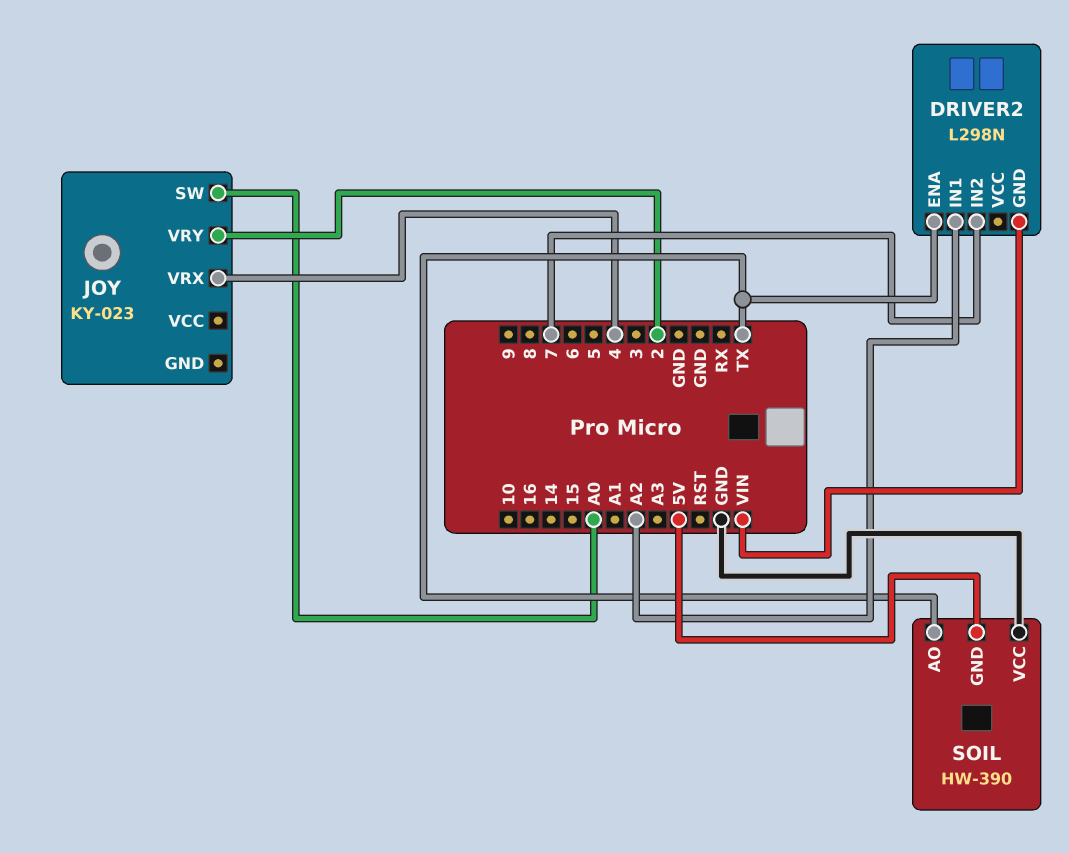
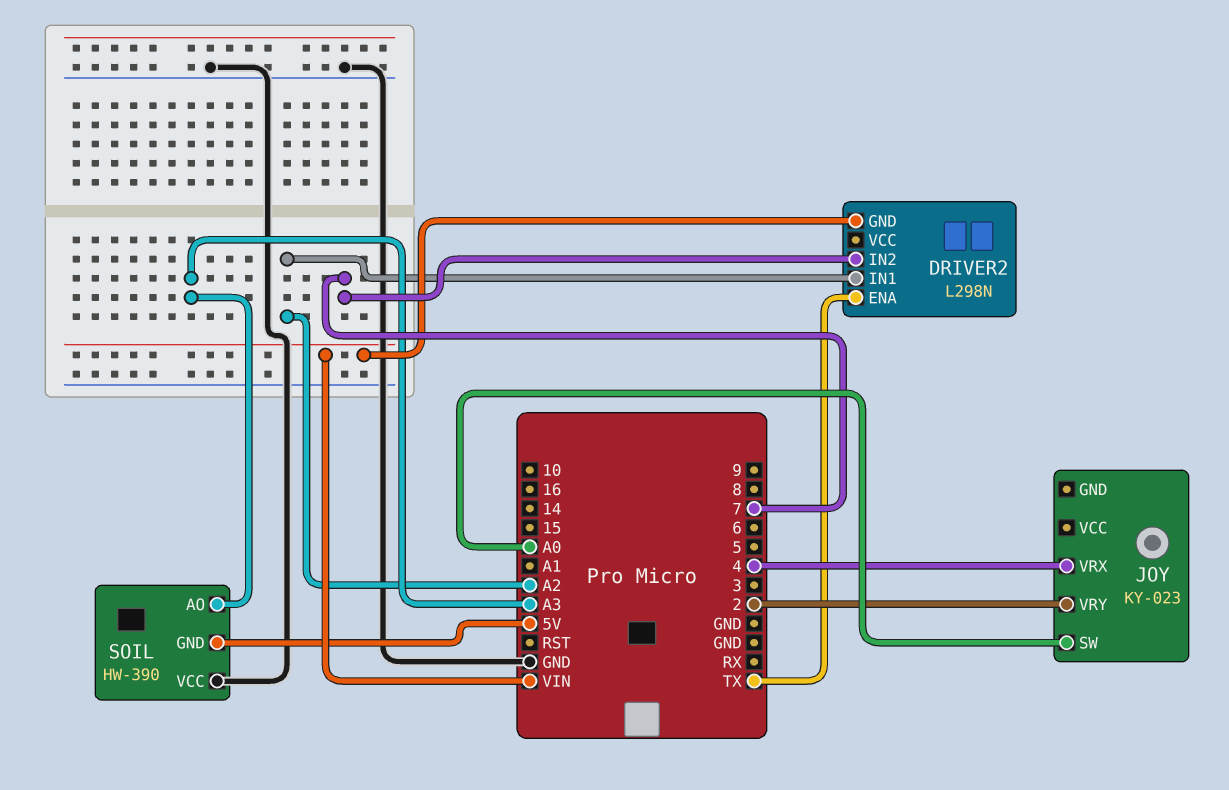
SOIL pin AO: TX -> A3

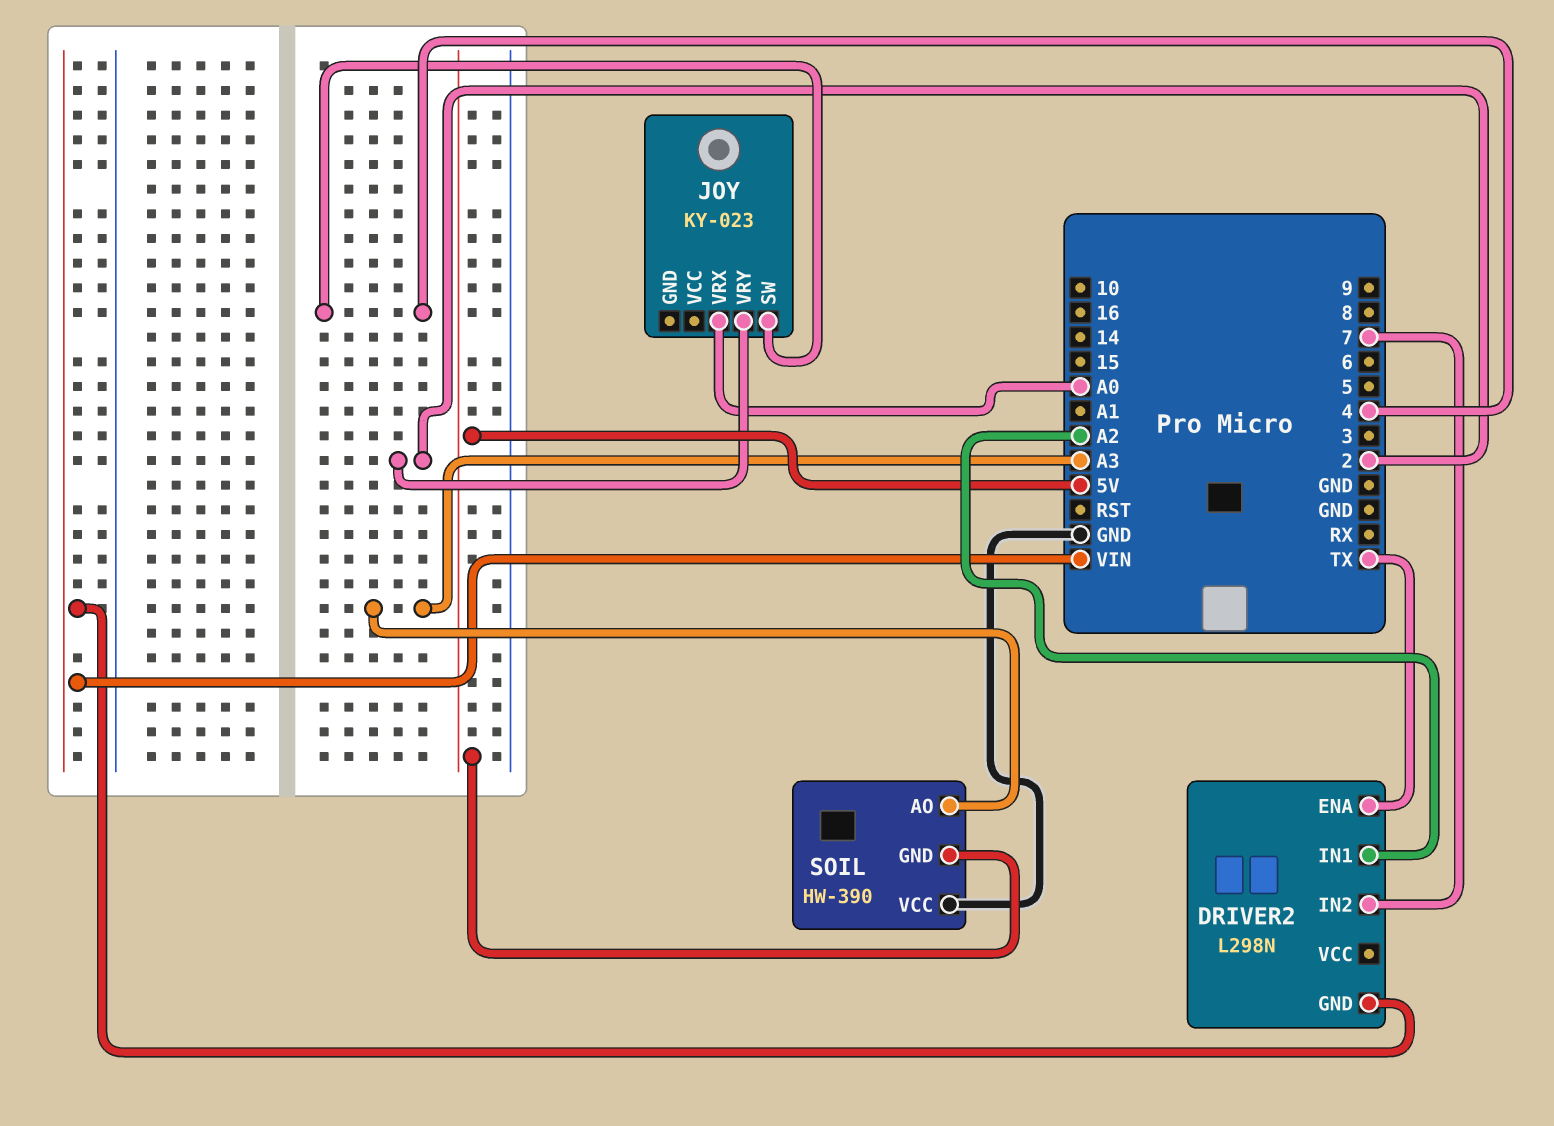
JOY pin SW: A0 -> 4
JOY pin VRX: 4 -> A0

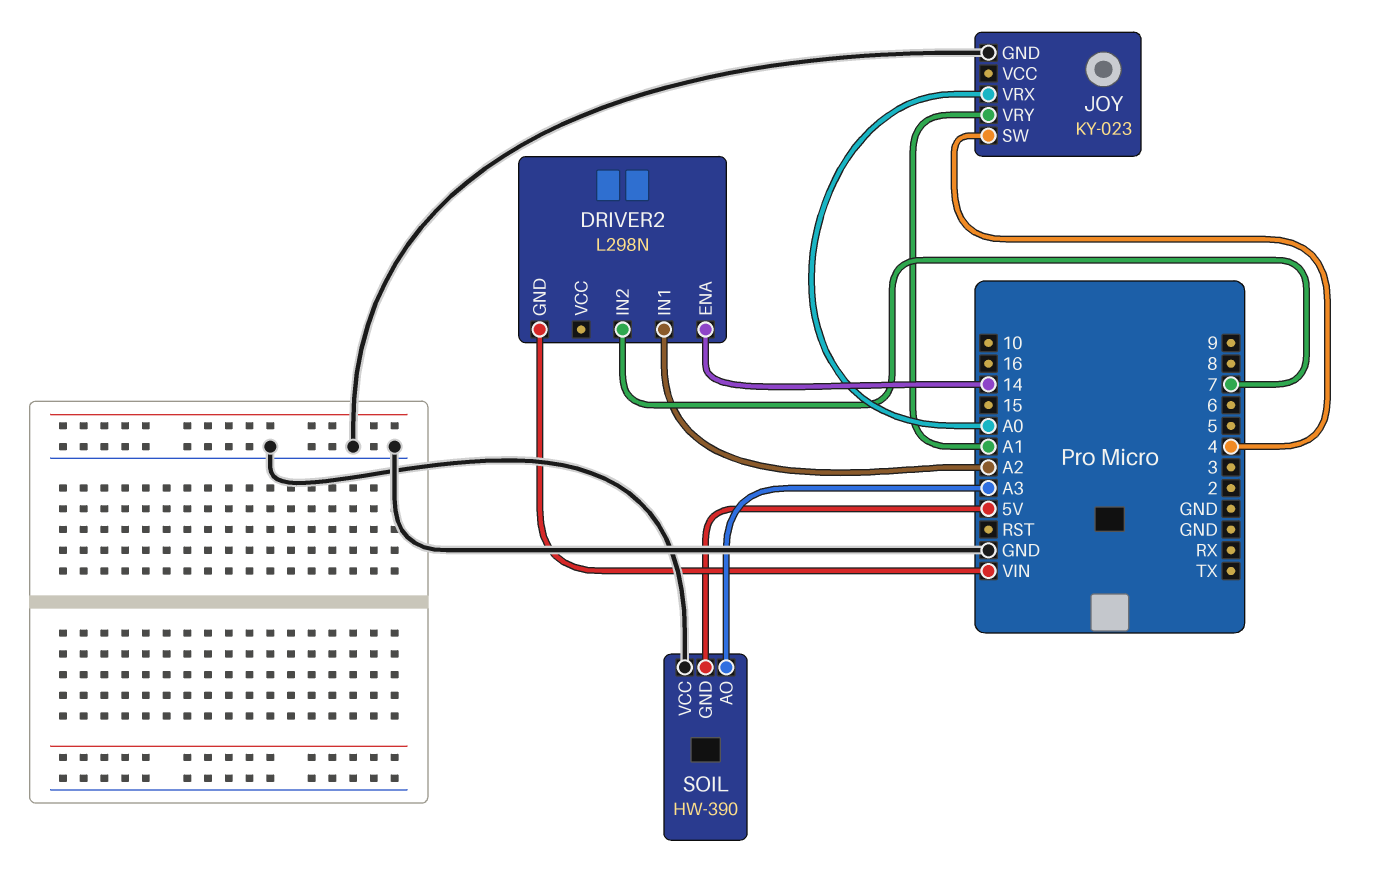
DRIVER2 pin ENA: TX -> 14
JOY pin GND: none -> GND
JOY pin VRY: 2 -> A1

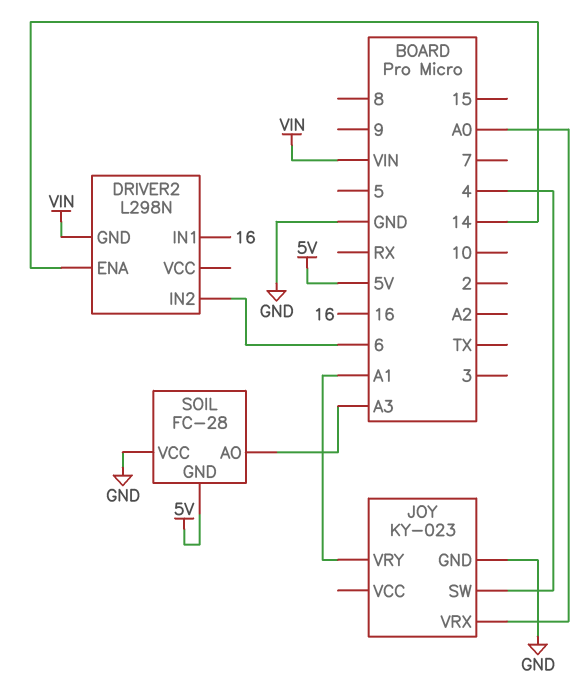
DRIVER2 pin IN1: A2 -> 16
DRIVER2 pin IN2: 7 -> 6
SOIL: HW-390 -> FC-28

